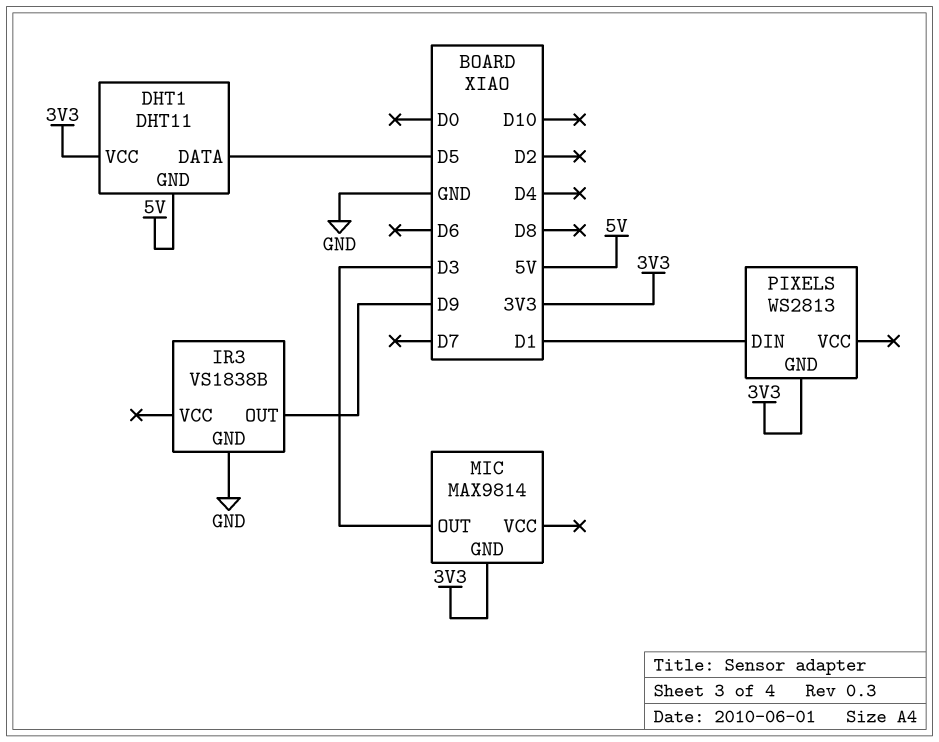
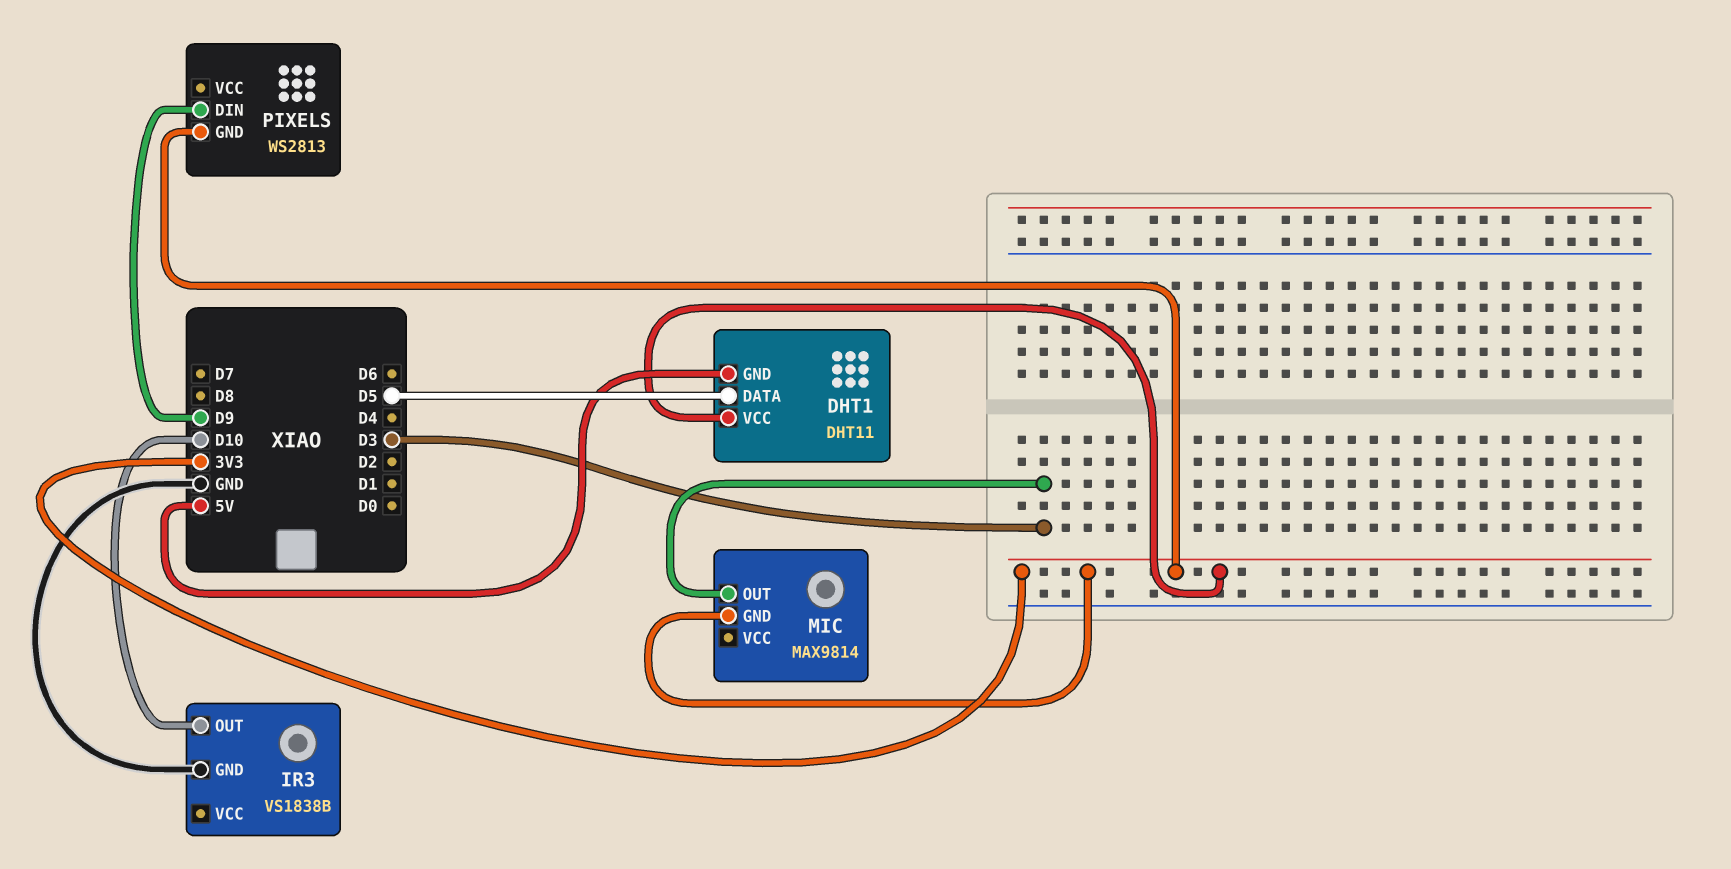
IR3 pin OUT: D9 -> D10
PIXELS pin DIN: D1 -> D9

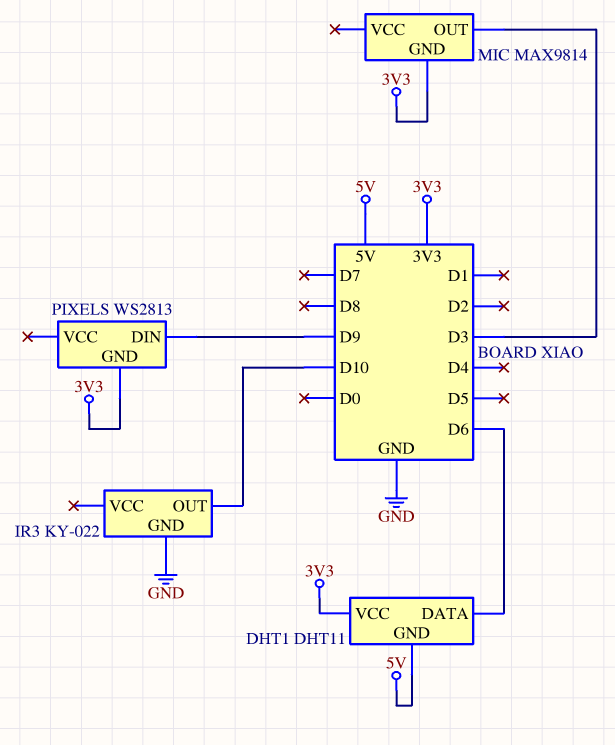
DHT1 pin DATA: D5 -> D6
IR3: VS1838B -> KY-022

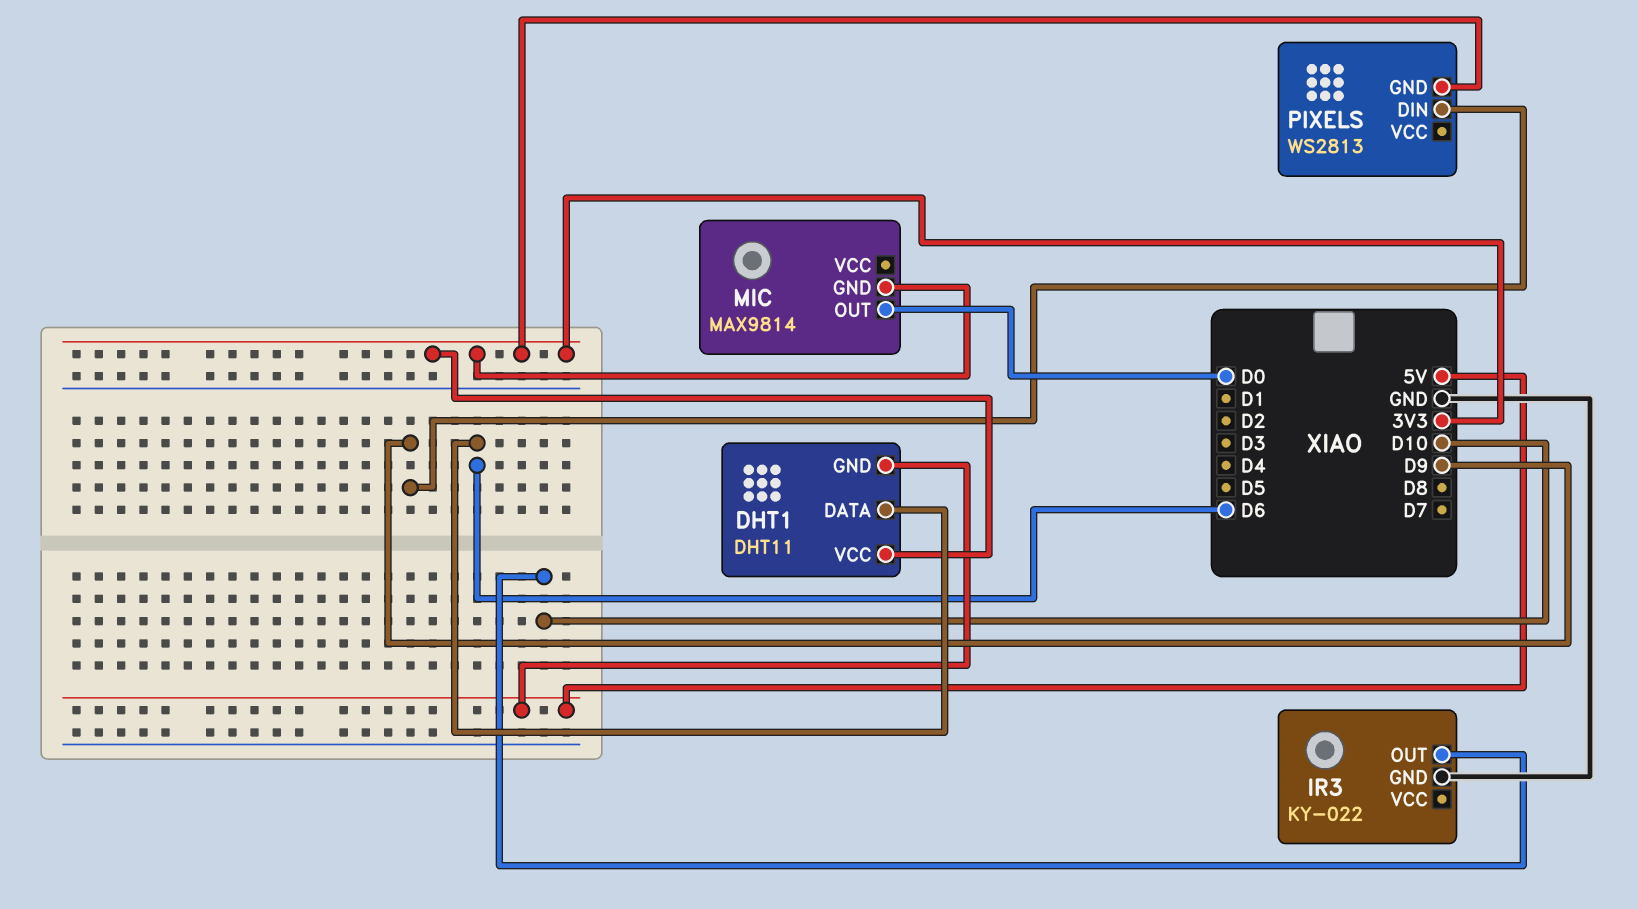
MIC pin OUT: D3 -> D0

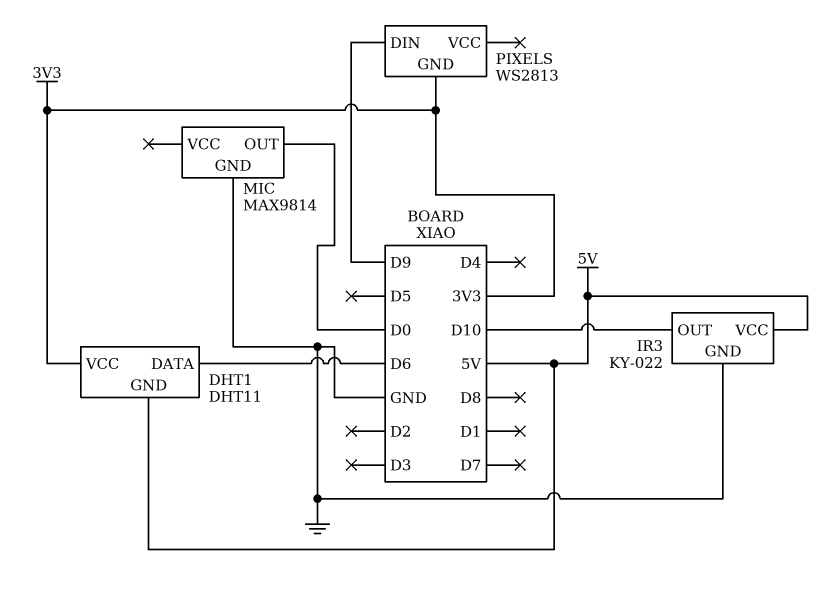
IR3 pin VCC: none -> 5V
MIC pin GND: 3V3 -> GND

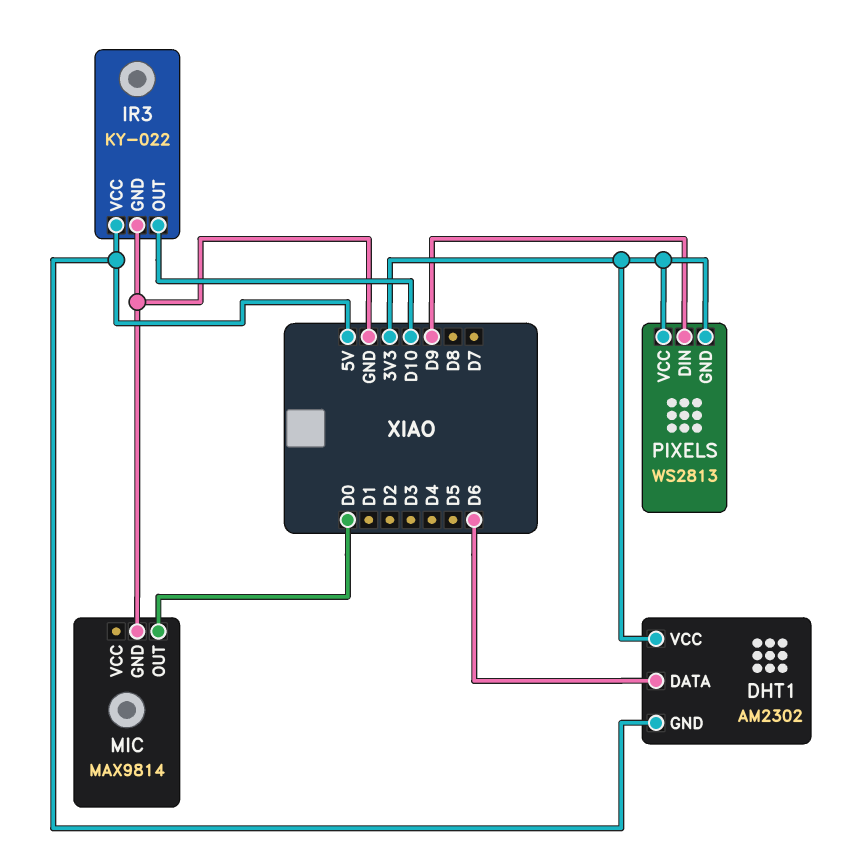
DHT1: DHT11 -> AM2302
PIXELS pin VCC: none -> 3V3

